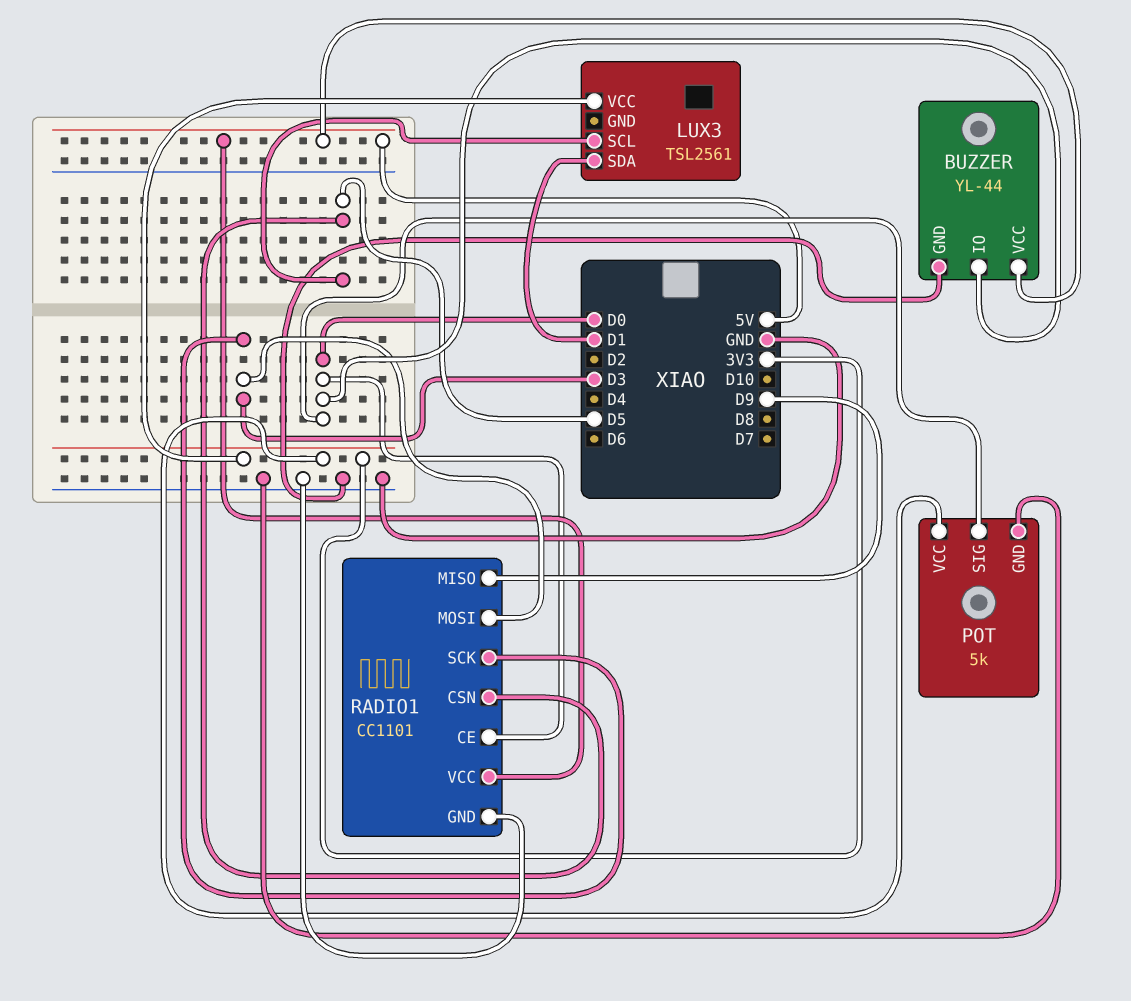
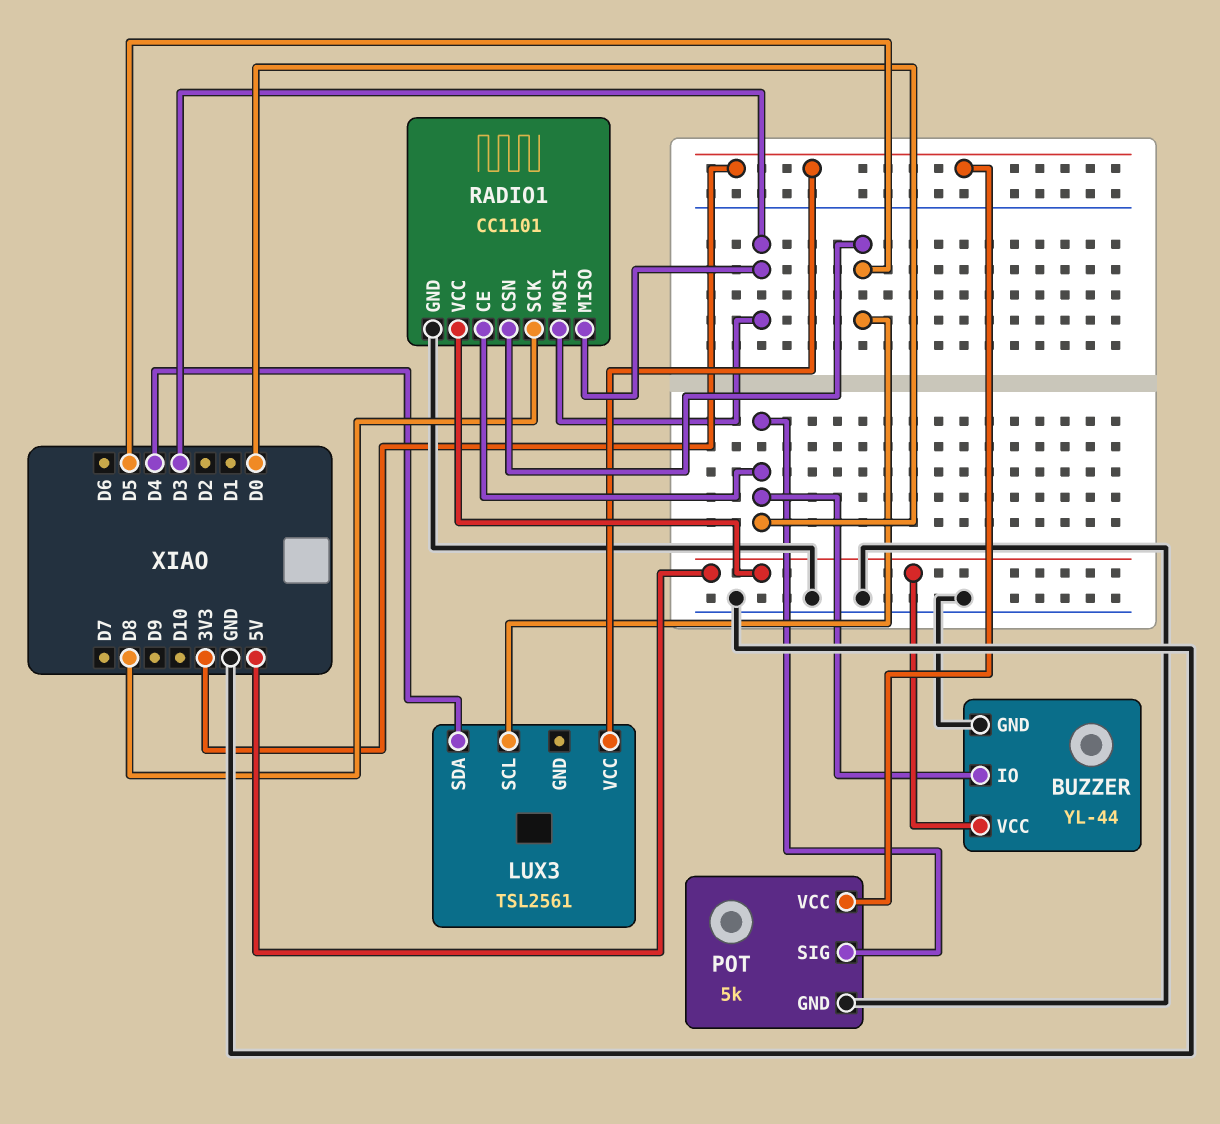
LUX3 pin SDA: D1 -> D4
RADIO1 pin MISO: D9 -> D3
RADIO1 pin SCK: D3 -> D8

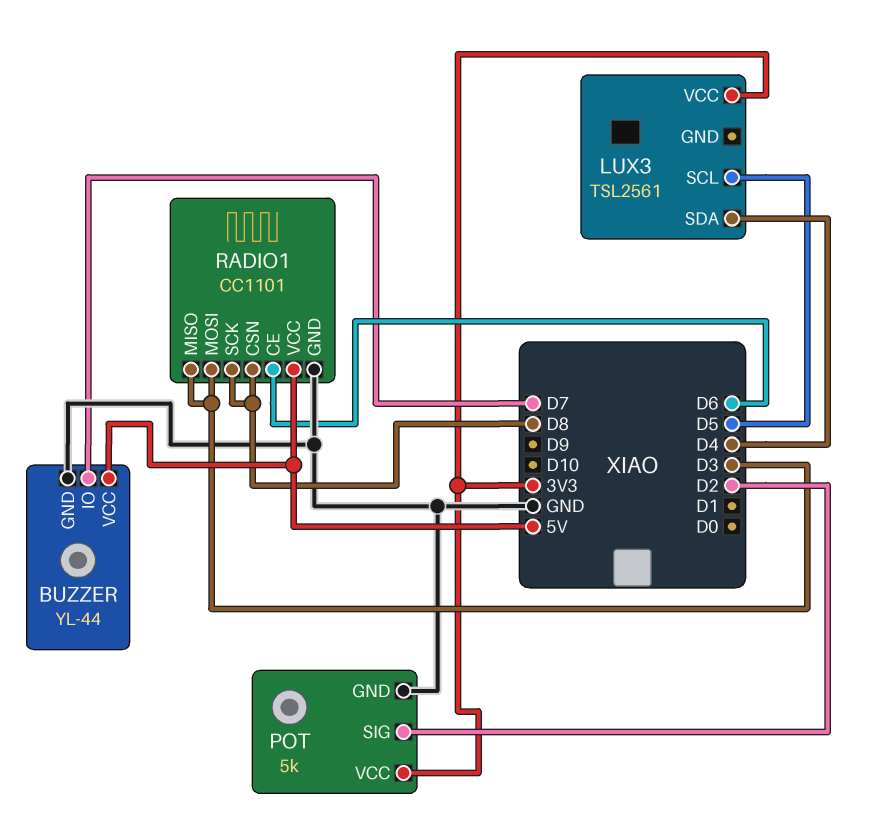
BUZZER pin IO: D0 -> D7
POT pin SIG: D0 -> D2
RADIO1 pin CE: D0 -> D6
RADIO1 pin CSN: D5 -> D8

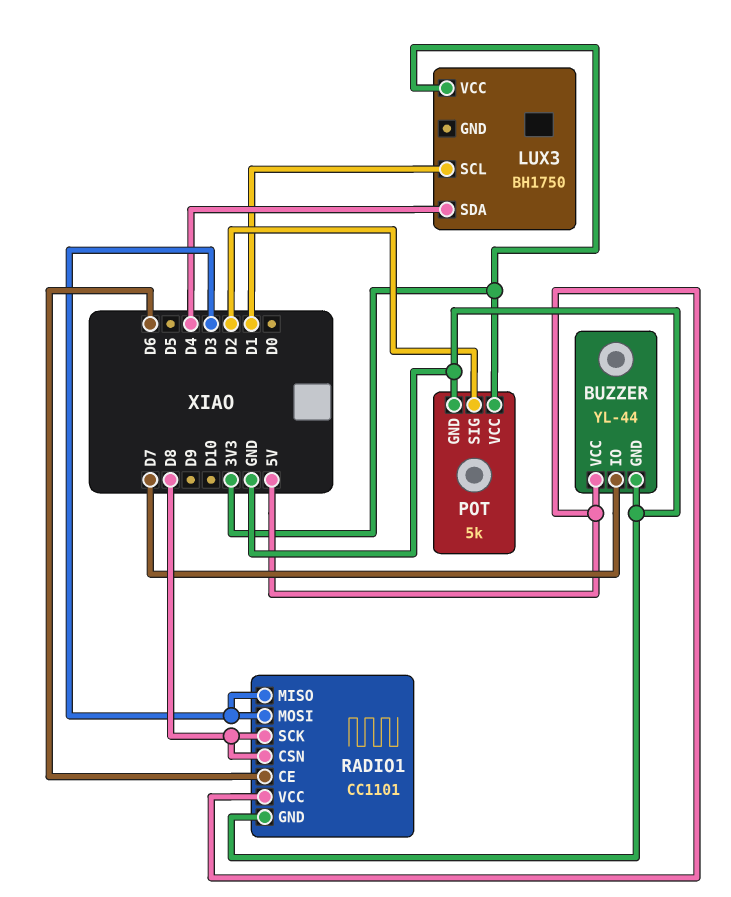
LUX3: TSL2561 -> BH1750
LUX3 pin SCL: D5 -> D1

